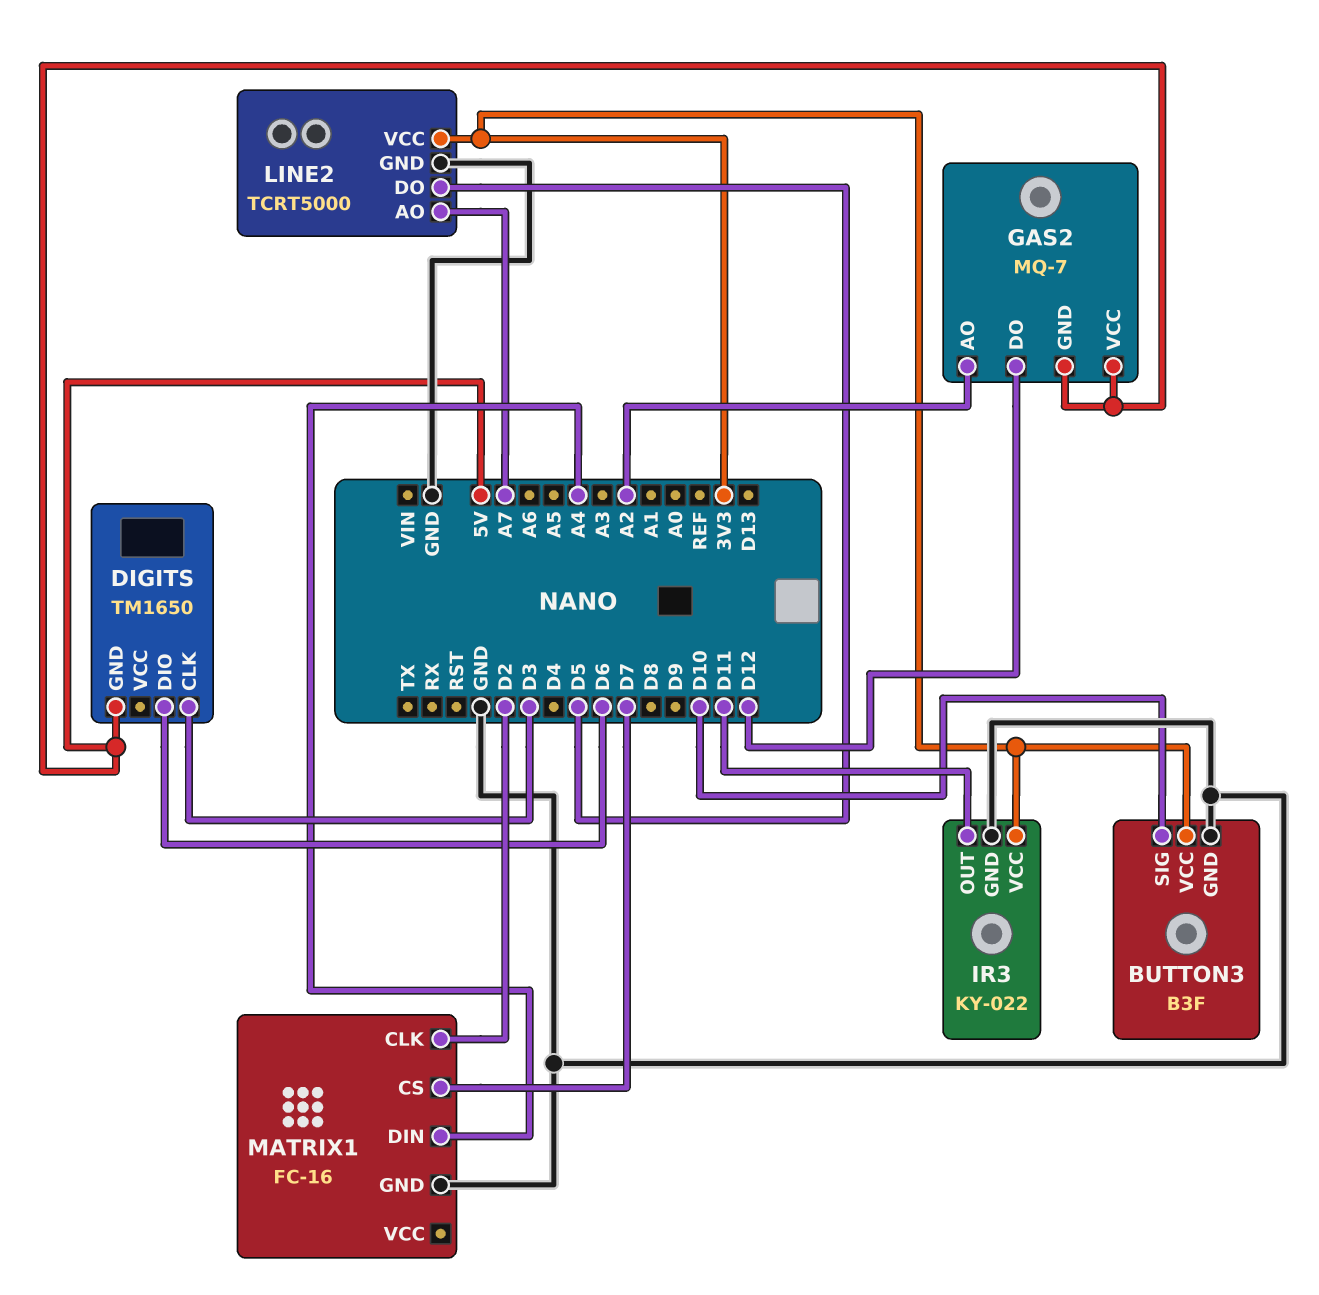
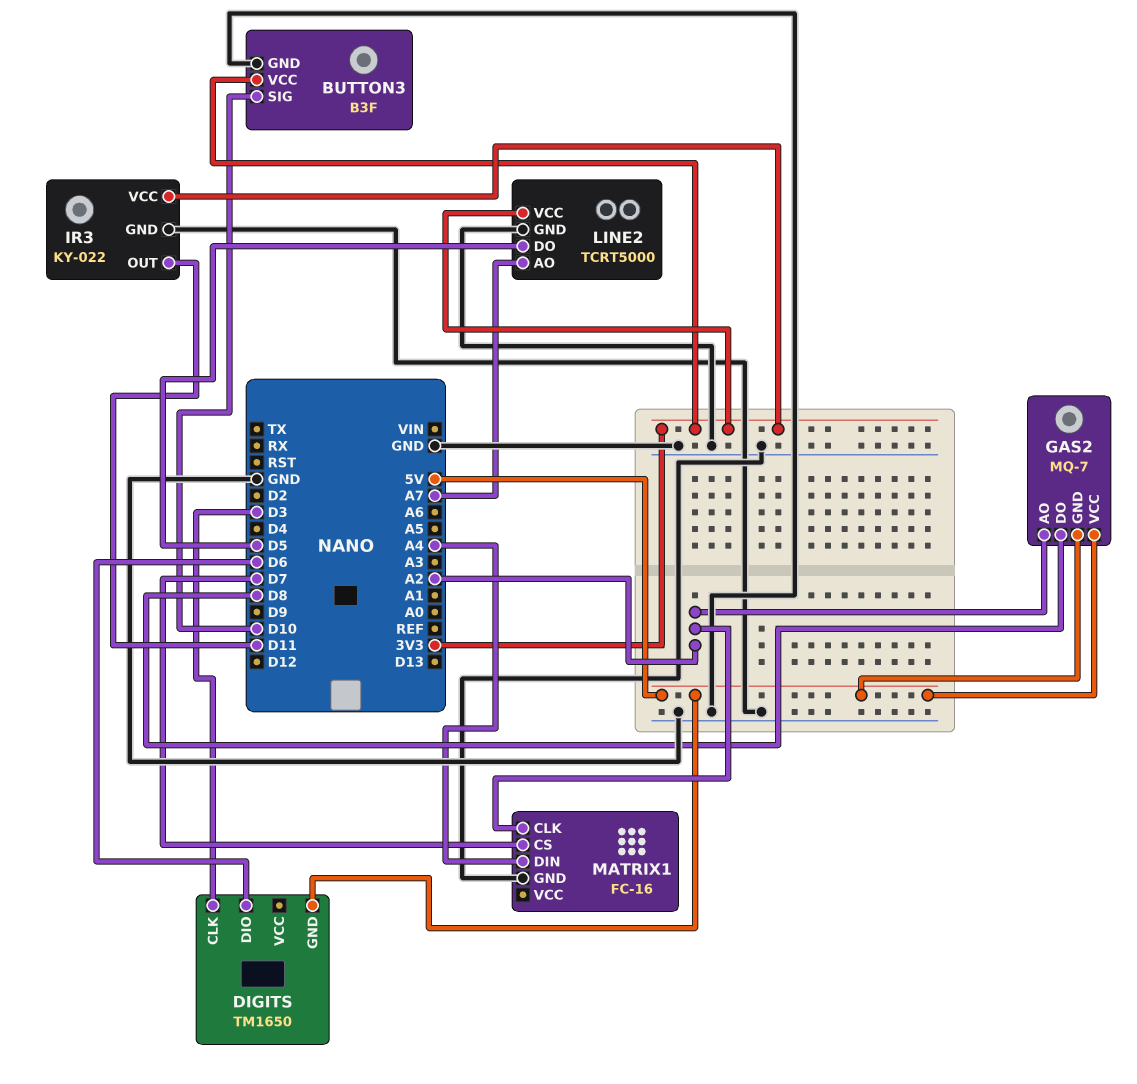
GAS2 pin DO: D12 -> D8
MATRIX1 pin CLK: D2 -> A2

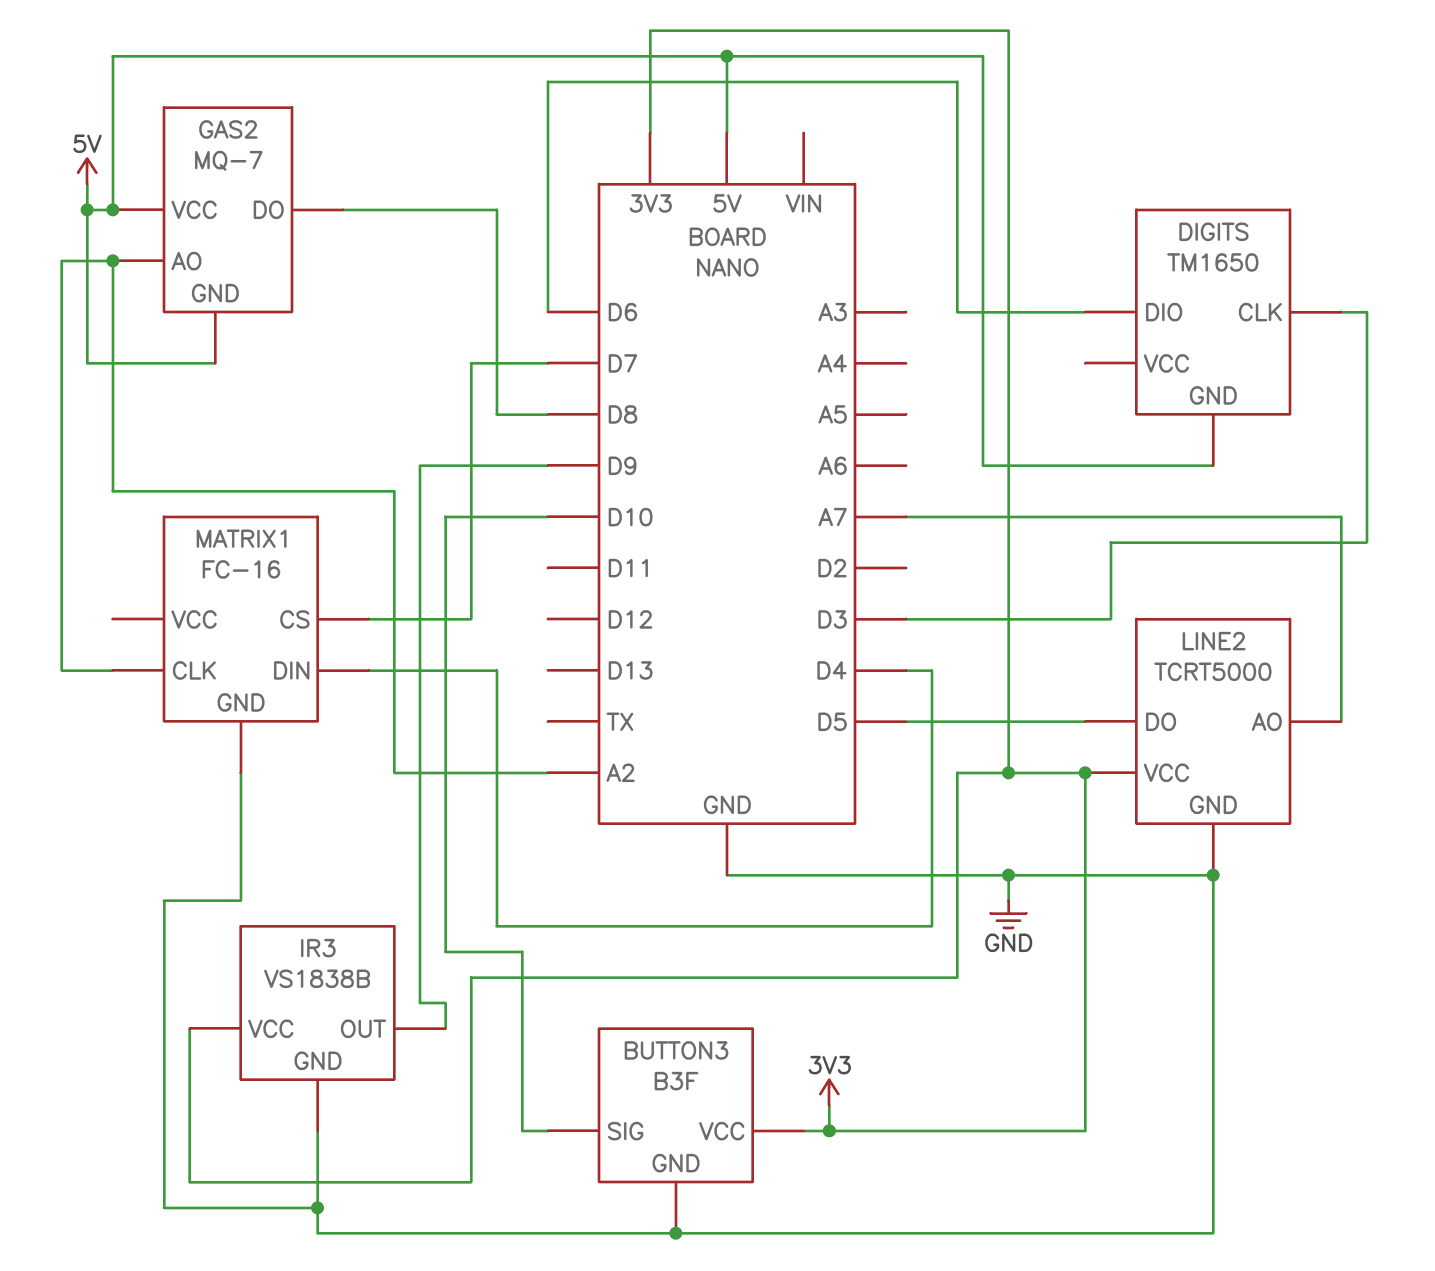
IR3: KY-022 -> VS1838B
IR3 pin OUT: D11 -> D9
MATRIX1 pin DIN: A4 -> D4

